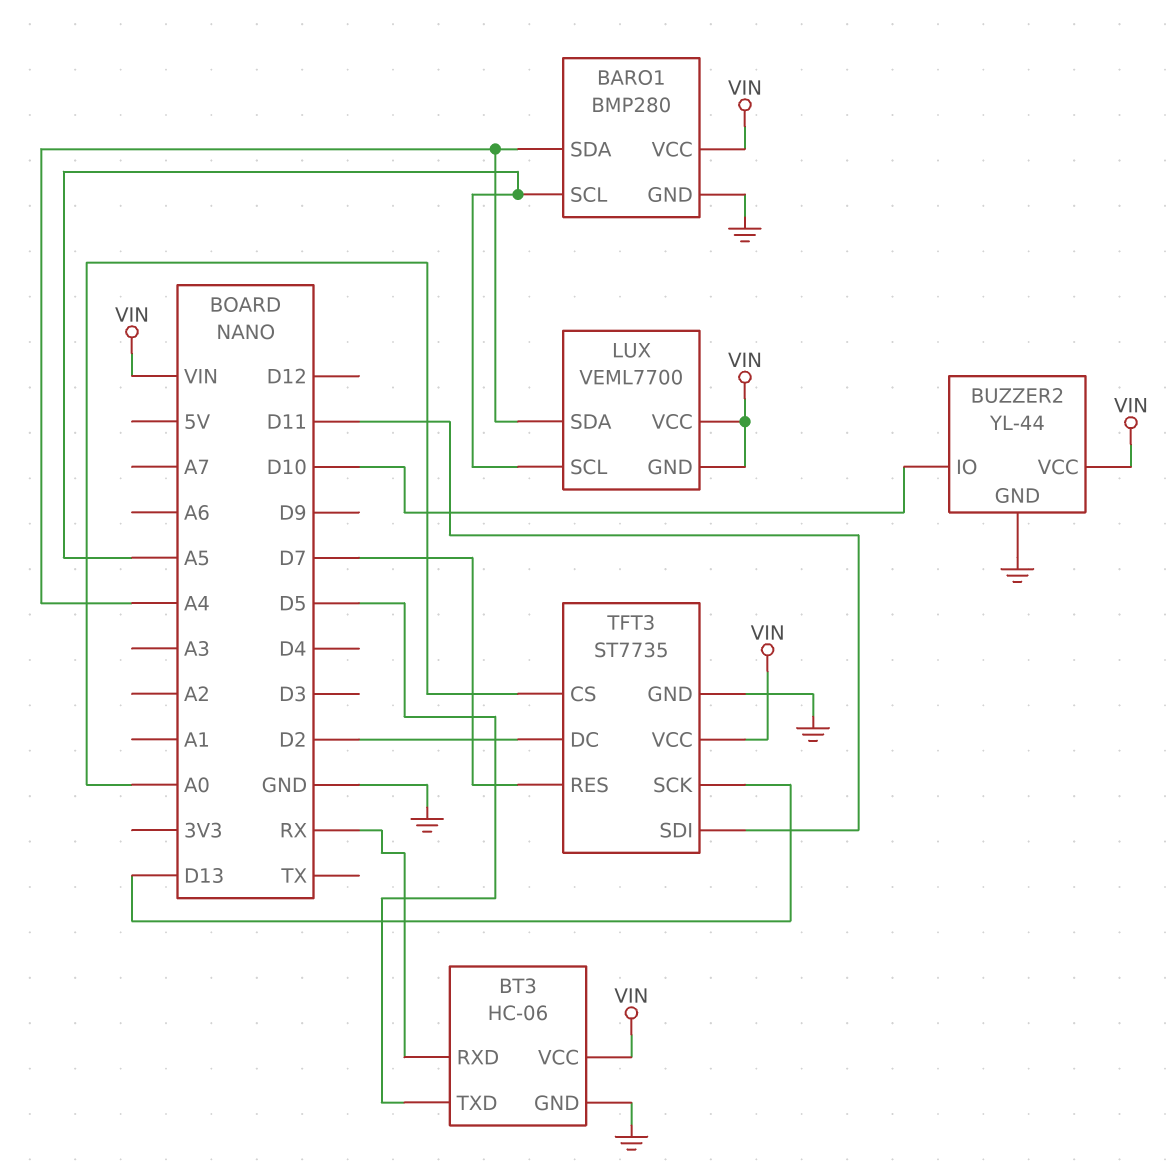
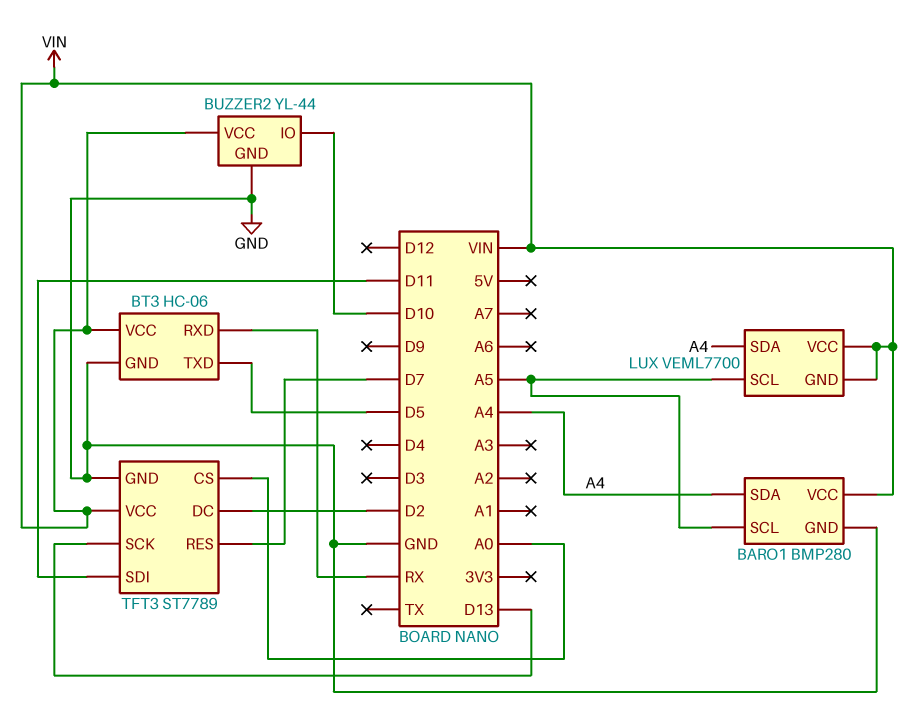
TFT3: ST7735 -> ST7789

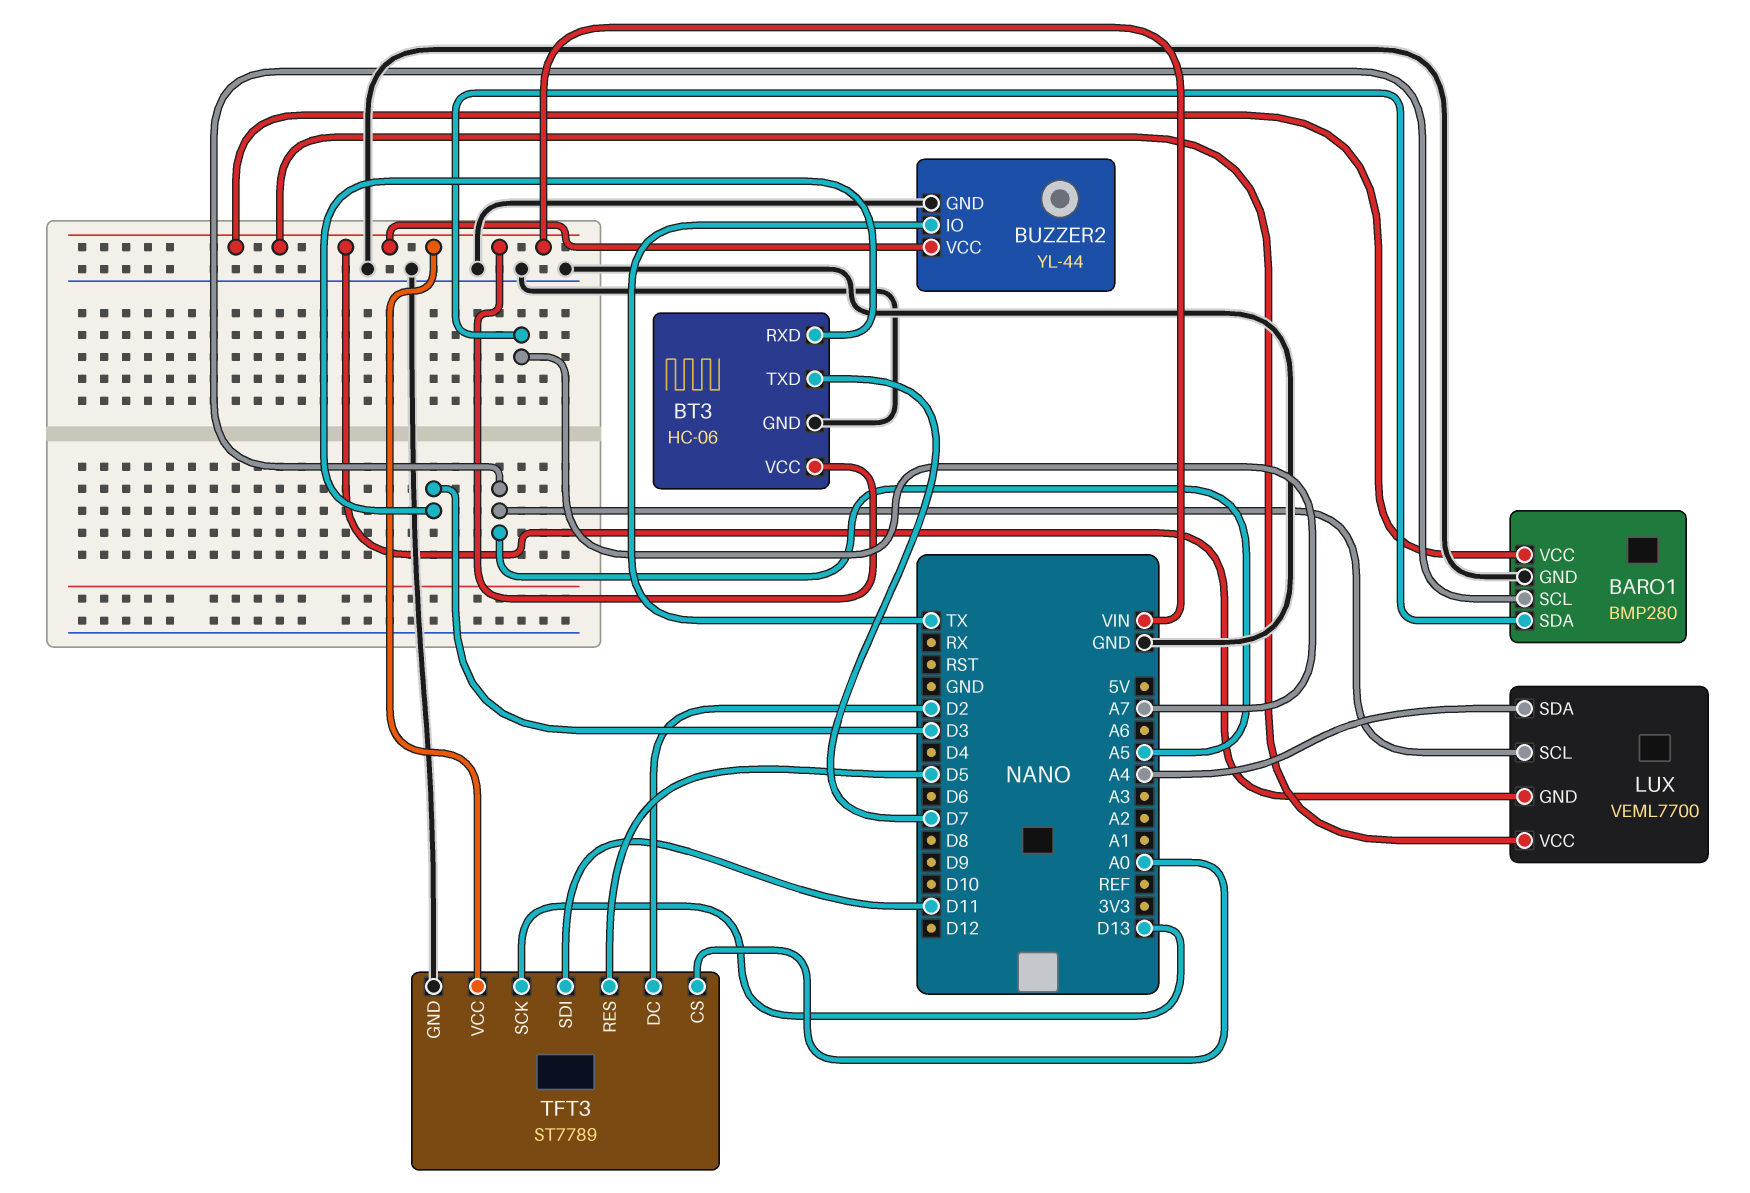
BARO1 pin SDA: A4 -> A7
BT3 pin RXD: RX -> D3
BT3 pin TXD: D5 -> D7
BUZZER2 pin IO: D10 -> TX
TFT3 pin RES: D7 -> D5

